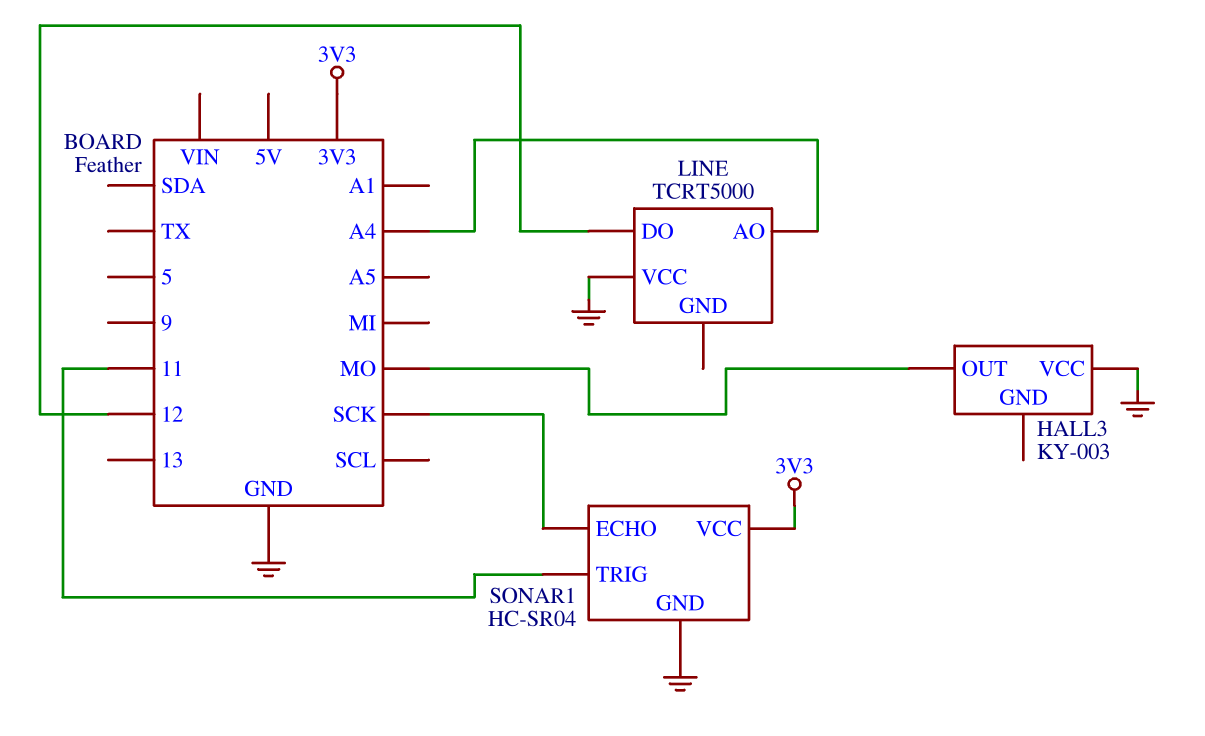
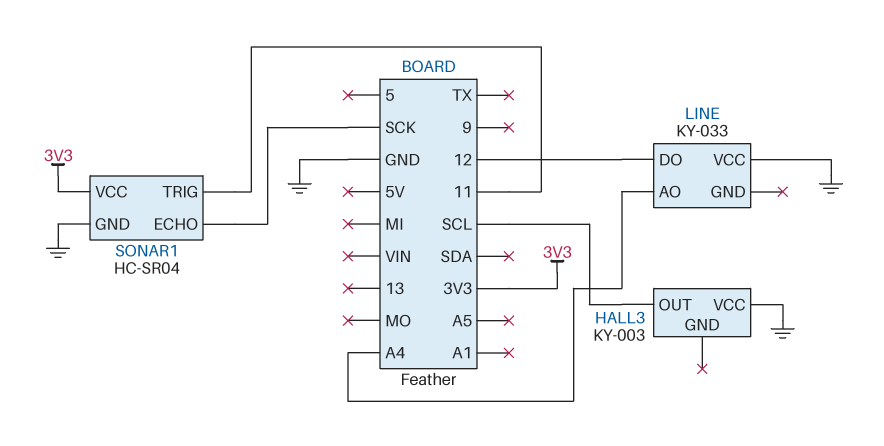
HALL3 pin OUT: MO -> SCL
LINE: TCRT5000 -> KY-033

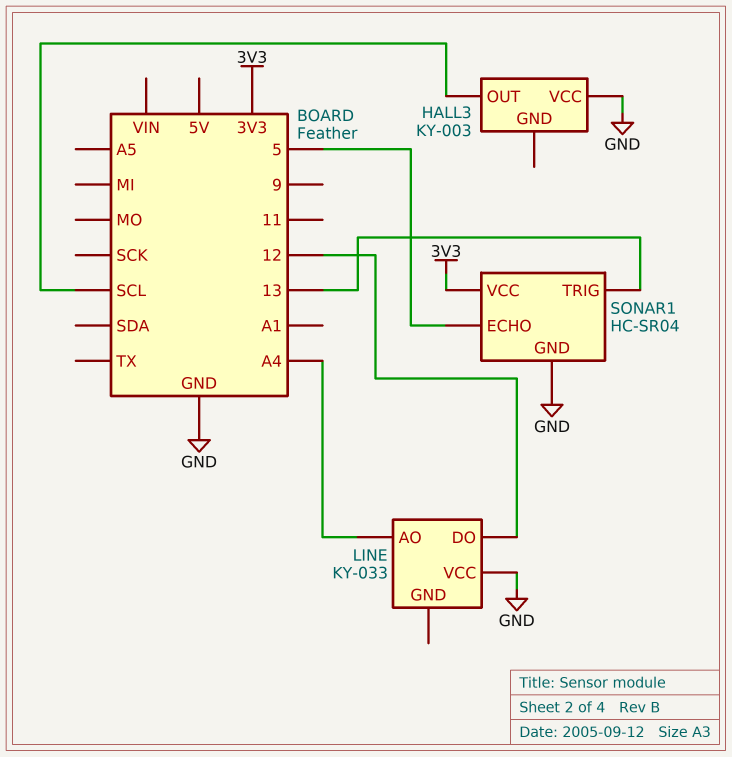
SONAR1 pin ECHO: SCK -> 5
SONAR1 pin TRIG: 11 -> 13

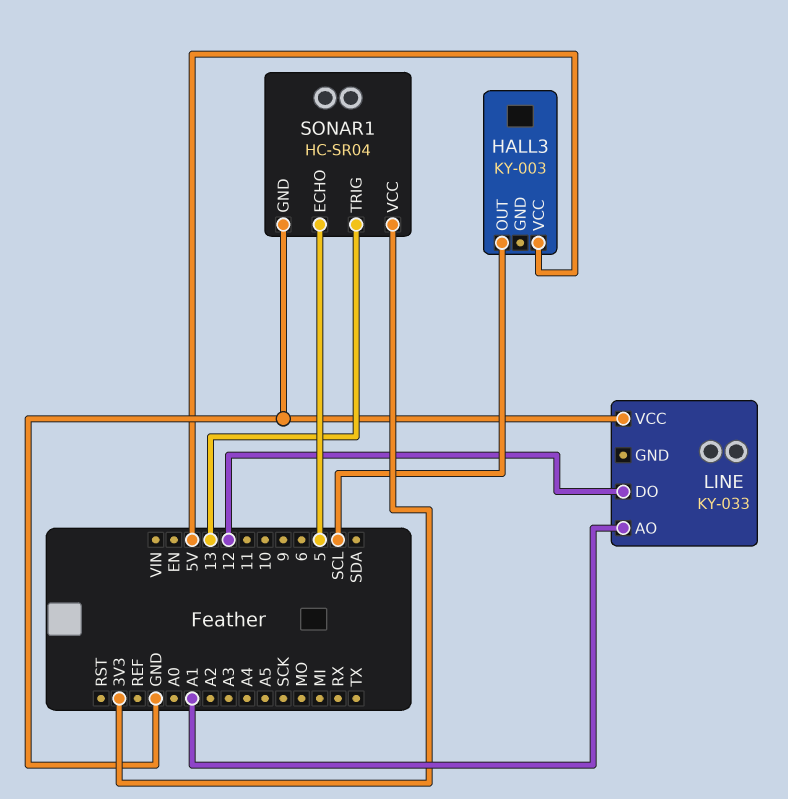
HALL3 pin VCC: GND -> 5V
LINE pin AO: A4 -> A1

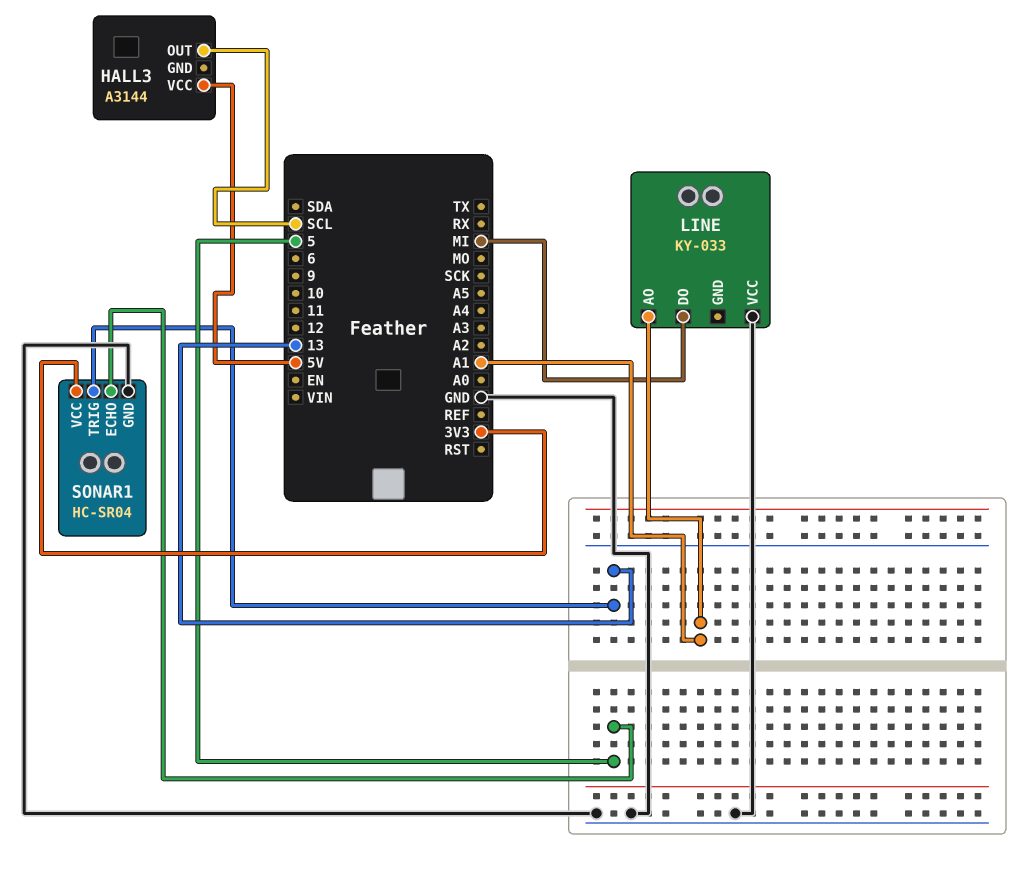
HALL3: KY-003 -> A3144
LINE pin DO: 12 -> MI

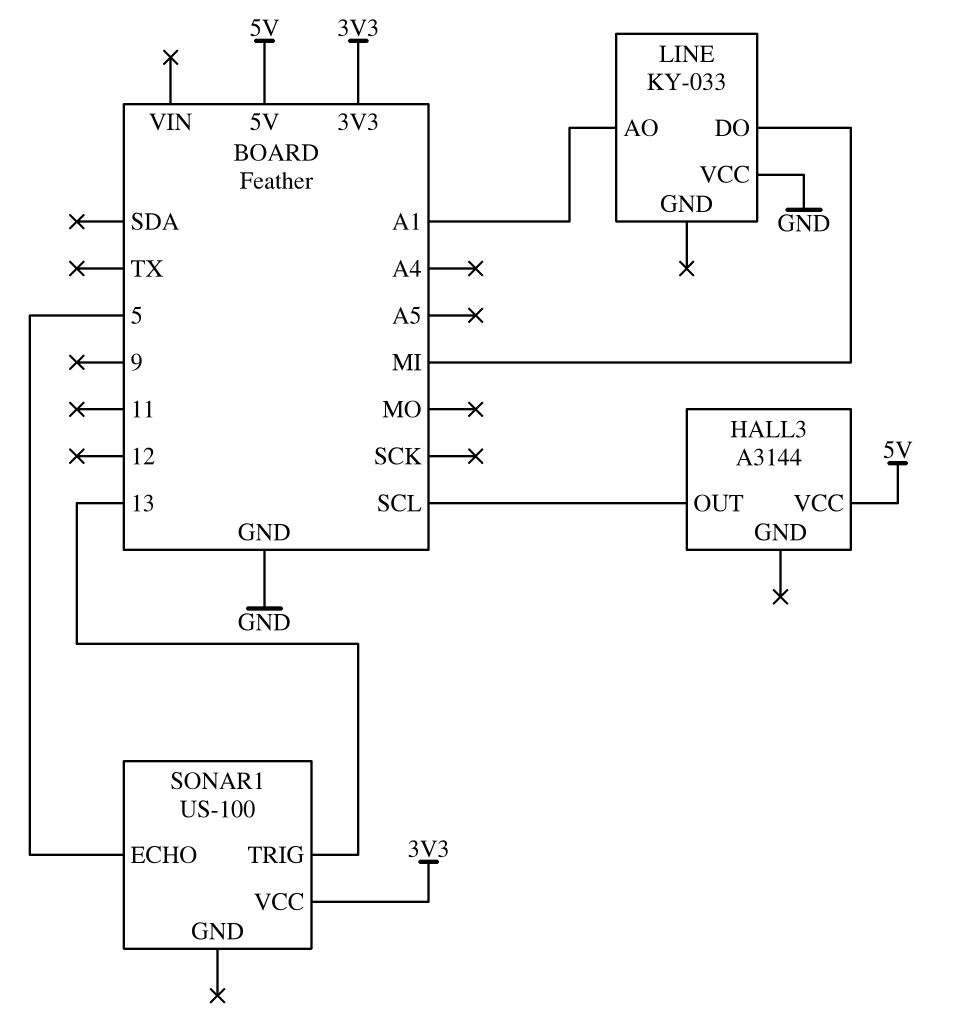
SONAR1: HC-SR04 -> US-100
SONAR1 pin GND: GND -> none

